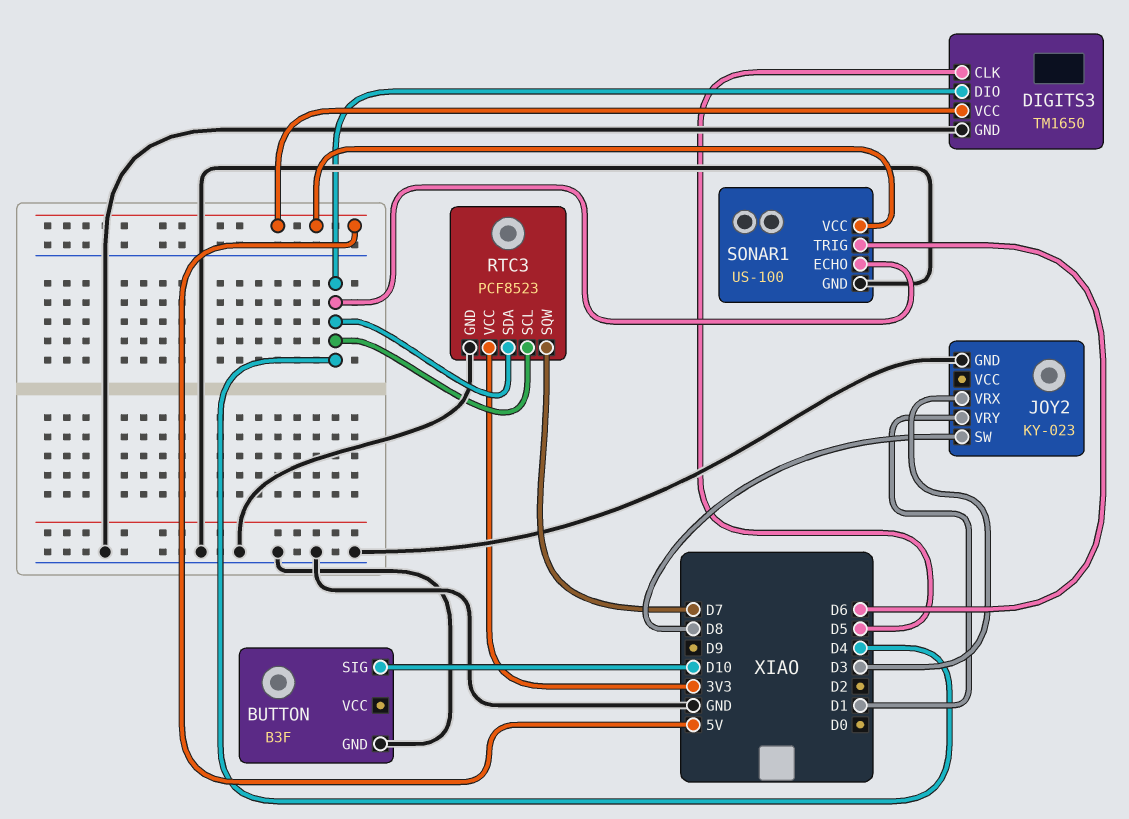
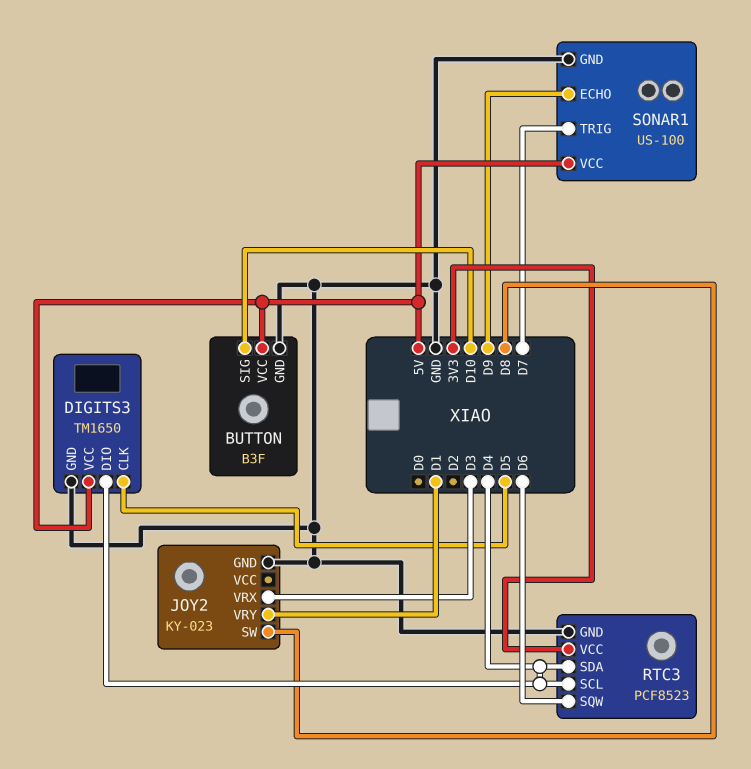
BUTTON pin VCC: none -> 5V
RTC3 pin SQW: D7 -> D6
SONAR1 pin ECHO: D4 -> D9
SONAR1 pin TRIG: D6 -> D7

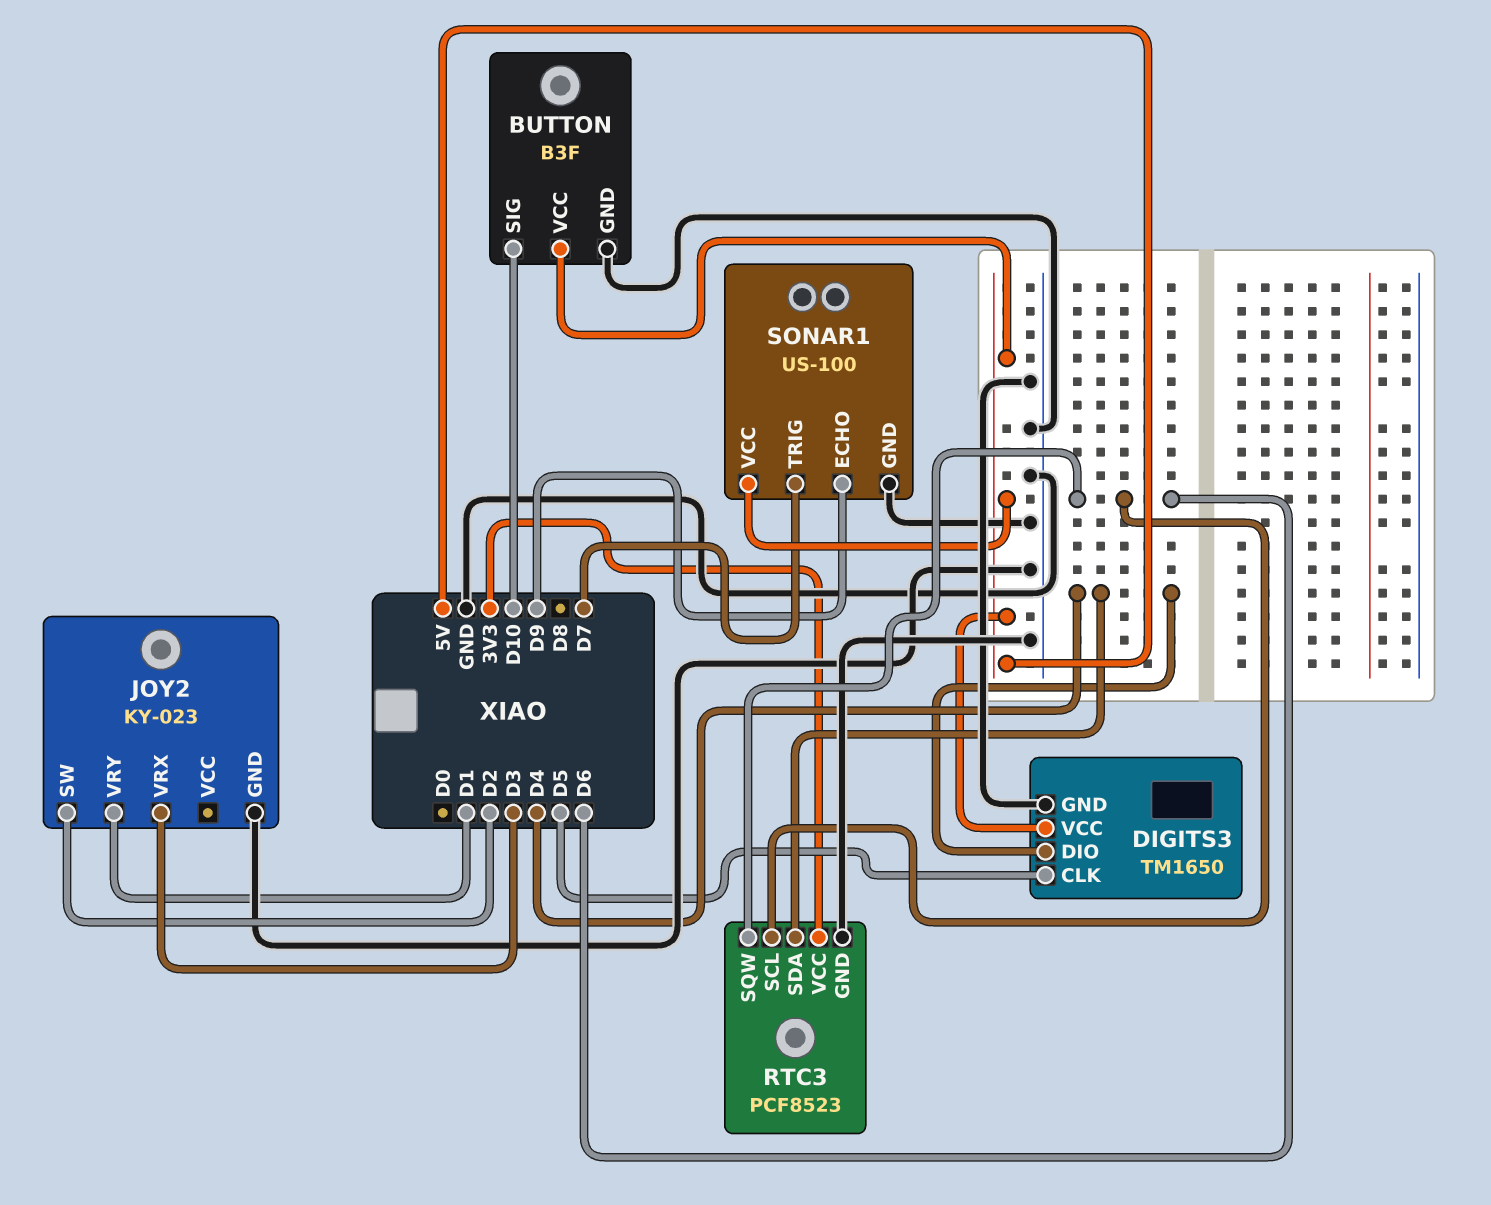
JOY2 pin SW: D8 -> D2
RTC3 pin SCL: D4 -> D6

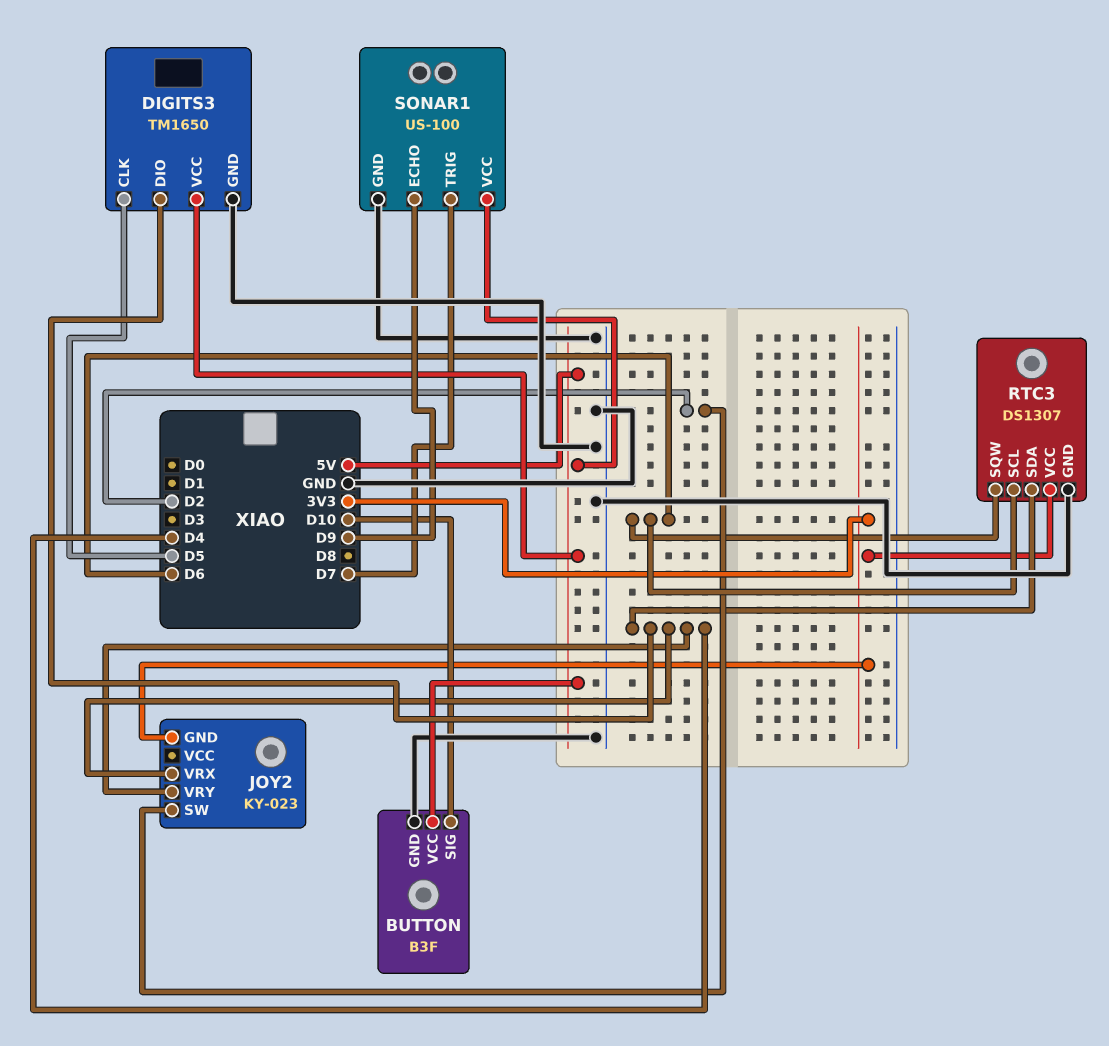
JOY2 pin GND: GND -> 3V3
JOY2 pin VRX: D3 -> D4
JOY2 pin VRY: D1 -> D4
RTC3: PCF8523 -> DS1307

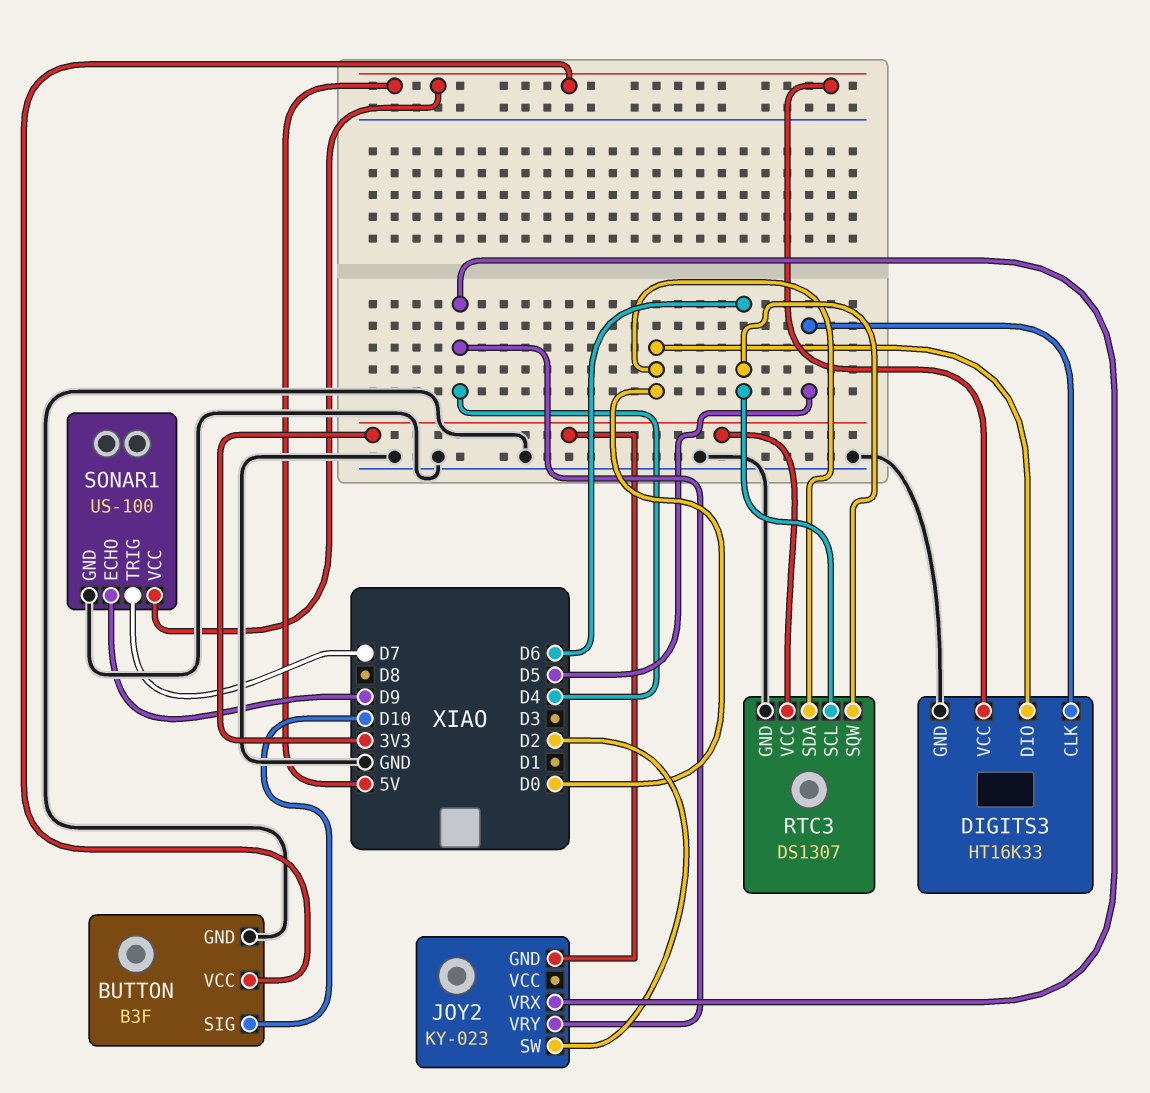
DIGITS3: TM1650 -> HT16K33
DIGITS3 pin DIO: D4 -> D0
RTC3 pin SDA: D4 -> D0

